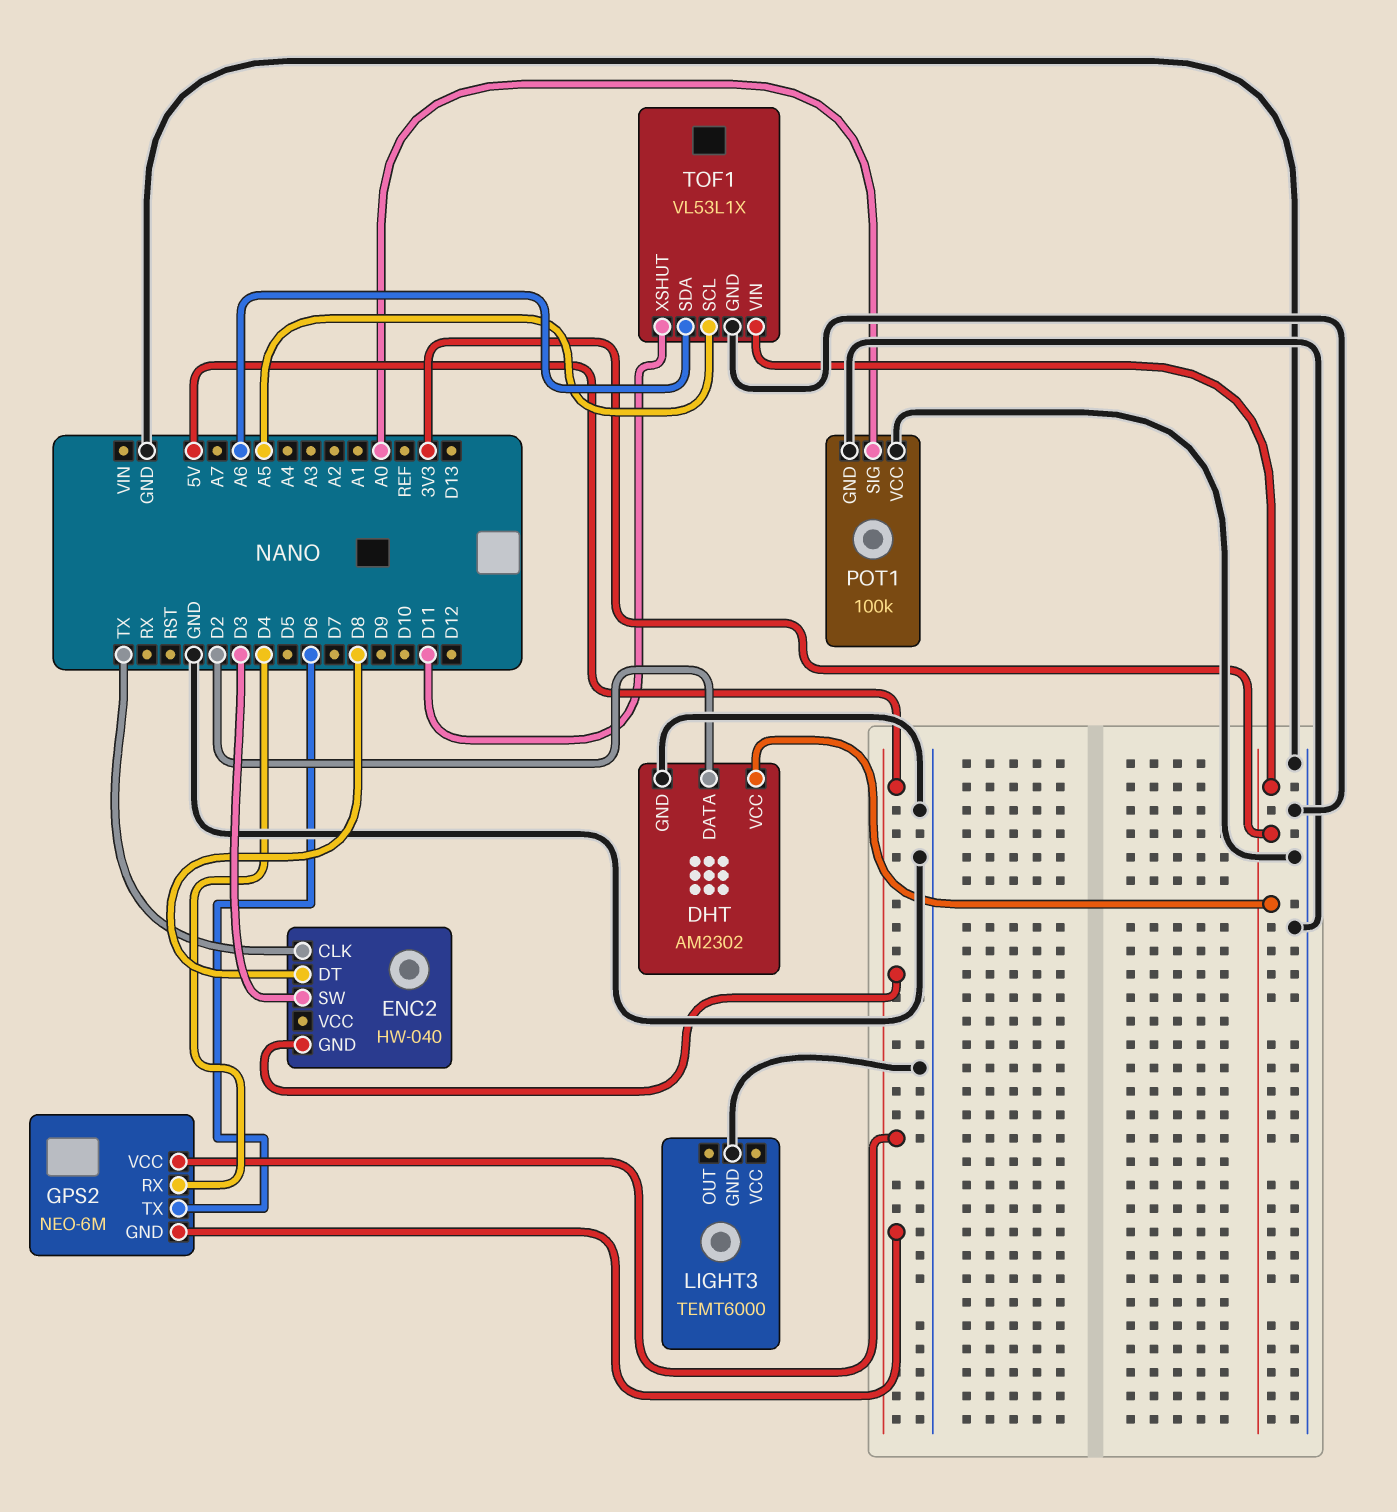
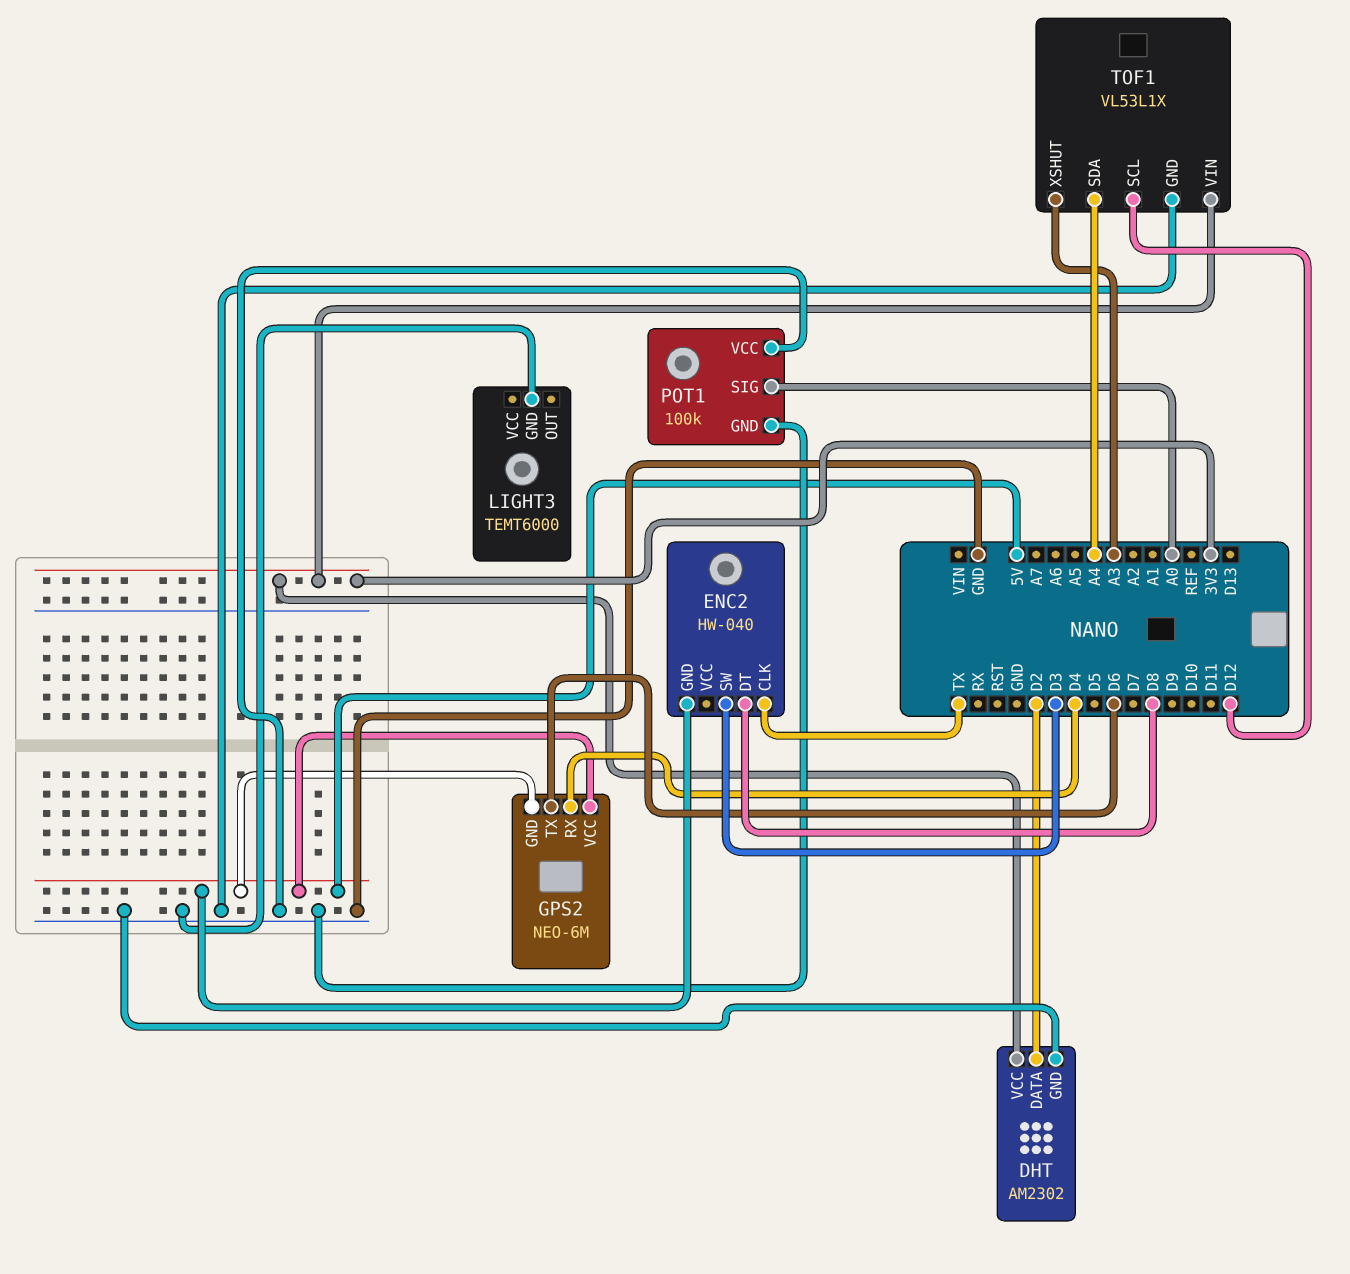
TOF1 pin SCL: A5 -> D12
TOF1 pin SDA: A6 -> A4
TOF1 pin XSHUT: D11 -> A3

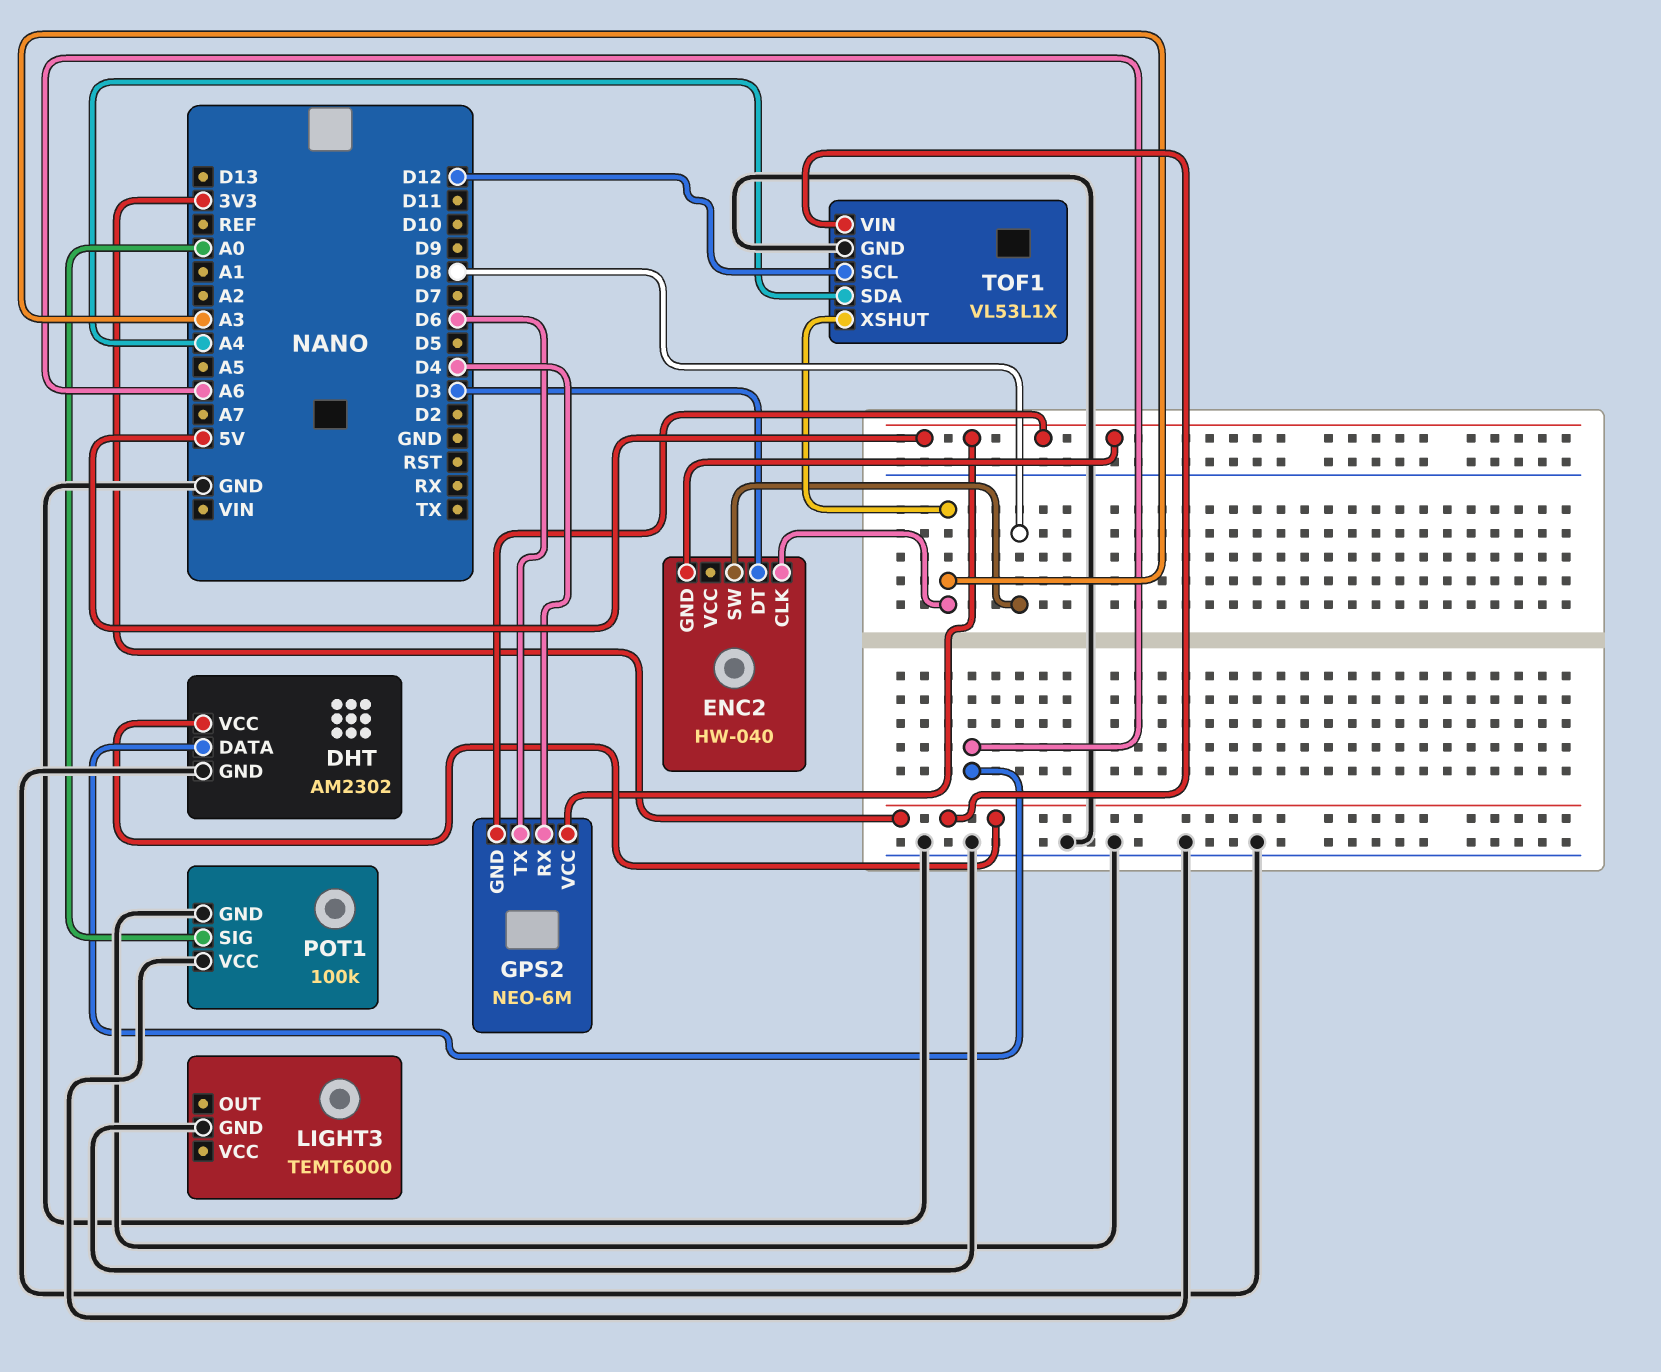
DHT pin DATA: D2 -> A6
ENC2 pin CLK: TX -> A3
ENC2 pin DT: D8 -> D3
ENC2 pin SW: D3 -> D8

